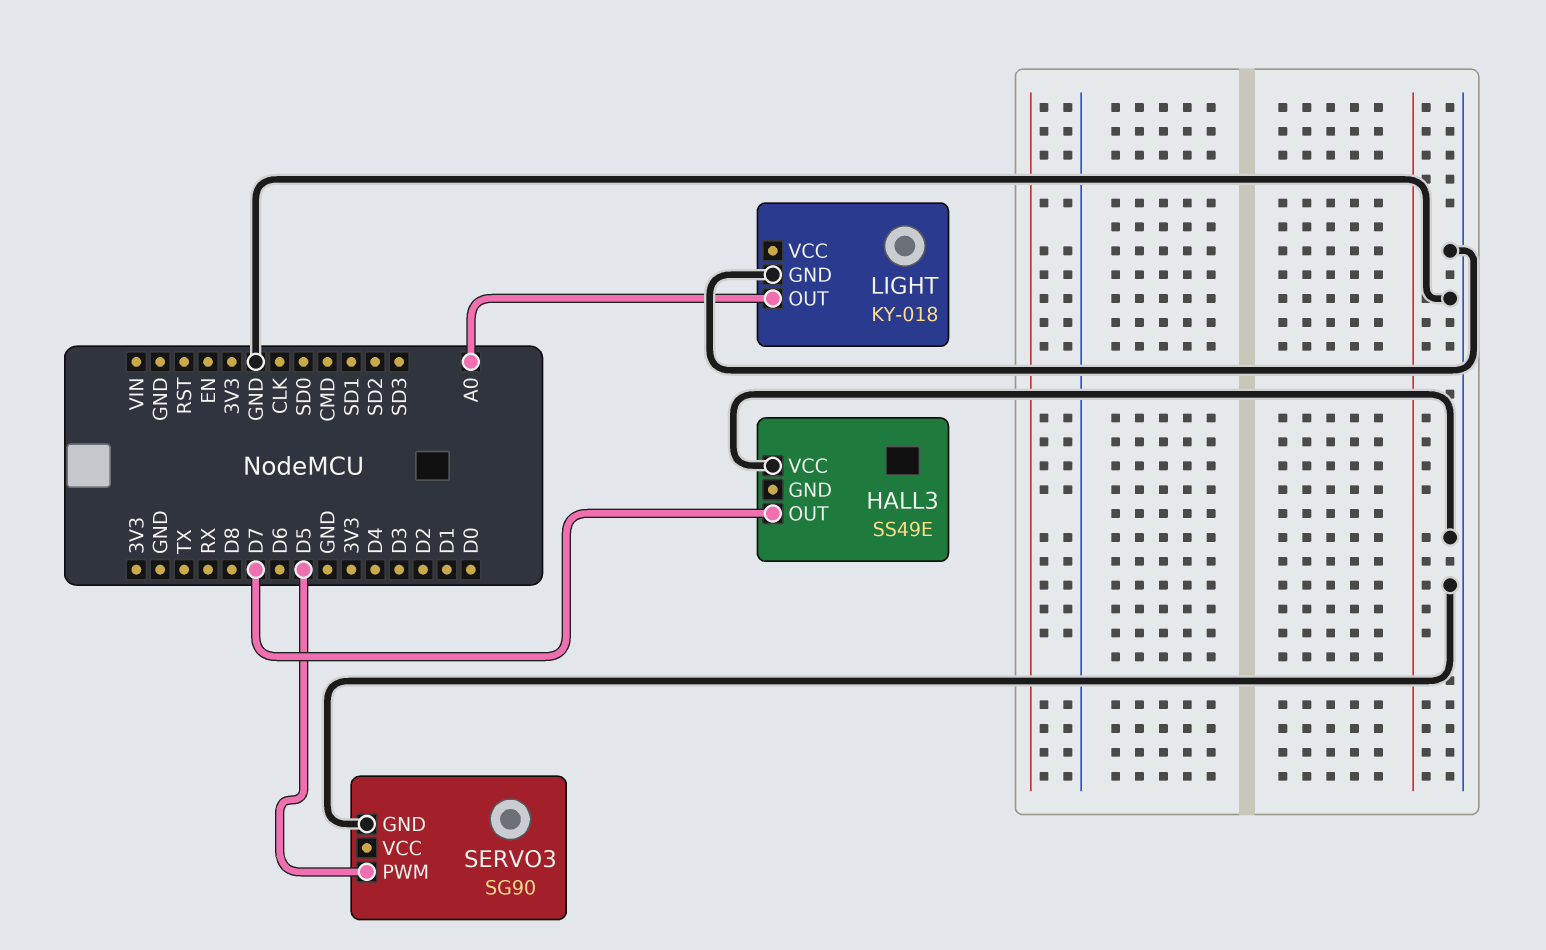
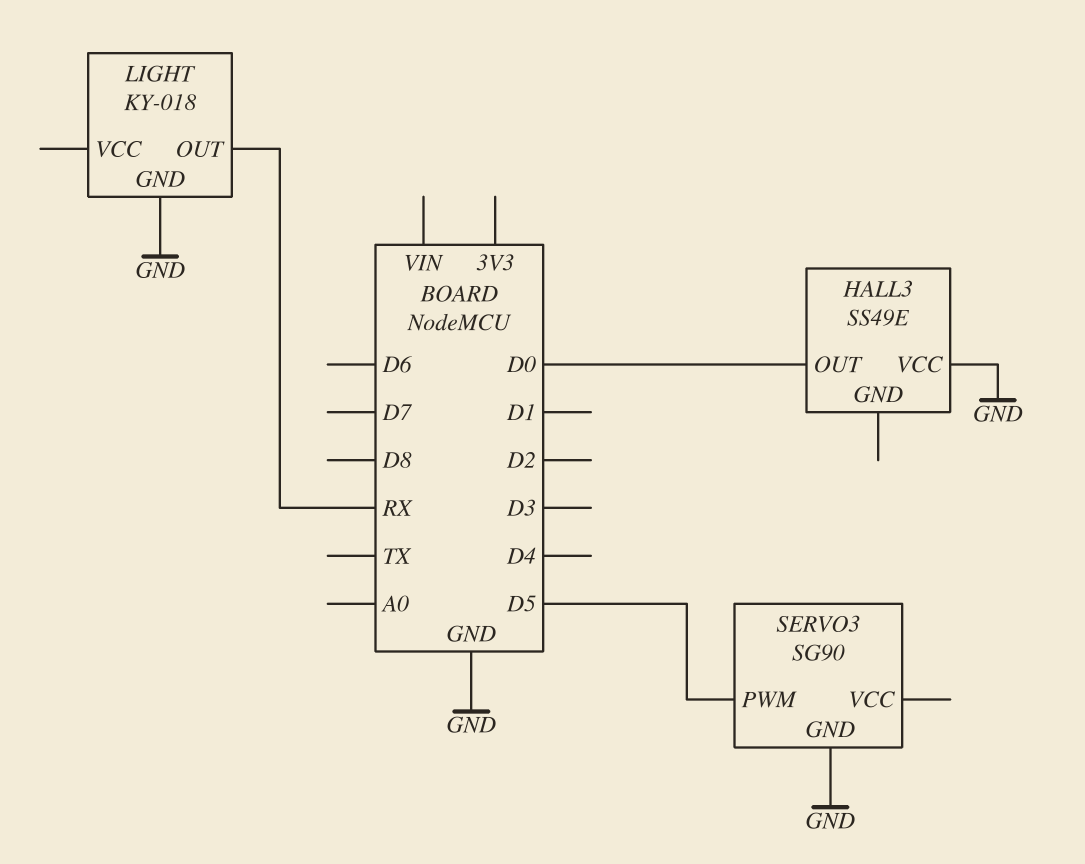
HALL3 pin OUT: D7 -> D0
LIGHT pin OUT: A0 -> RX

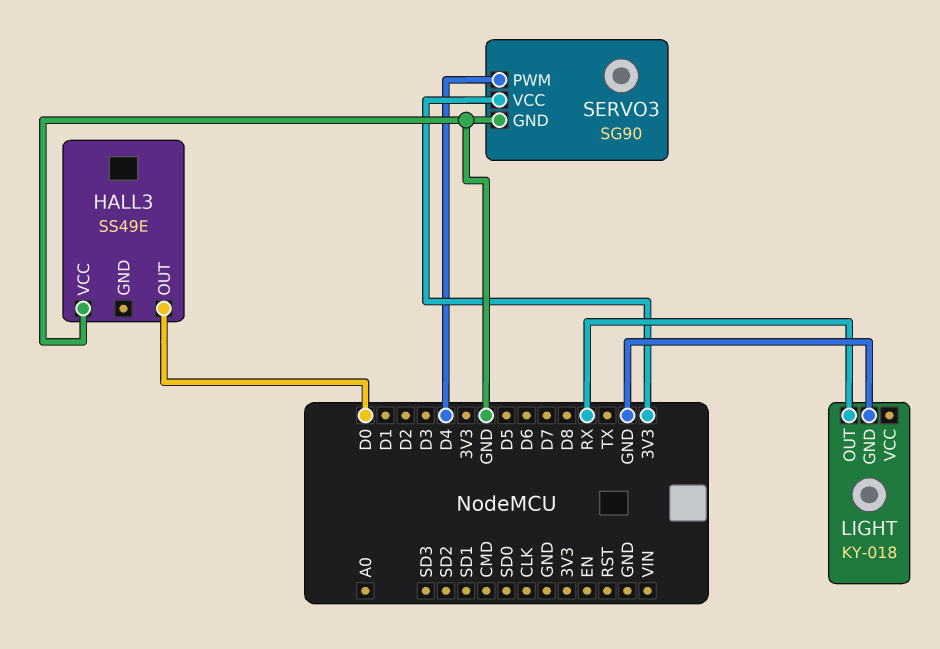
SERVO3 pin PWM: D5 -> D4
SERVO3 pin VCC: none -> 3V3

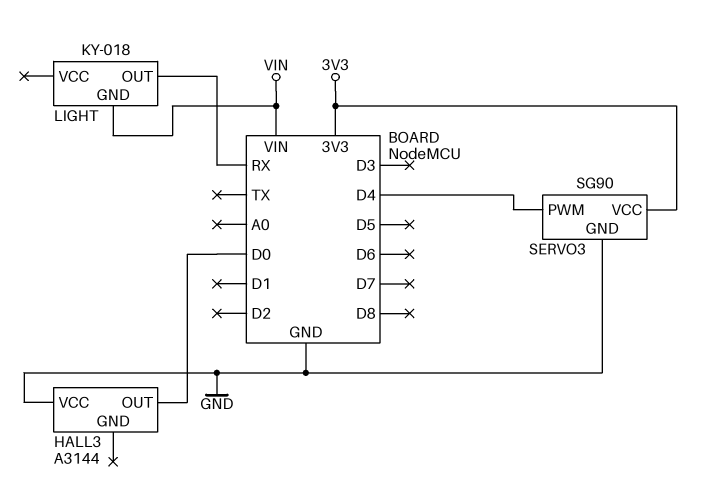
HALL3: SS49E -> A3144
LIGHT pin GND: GND -> VIN

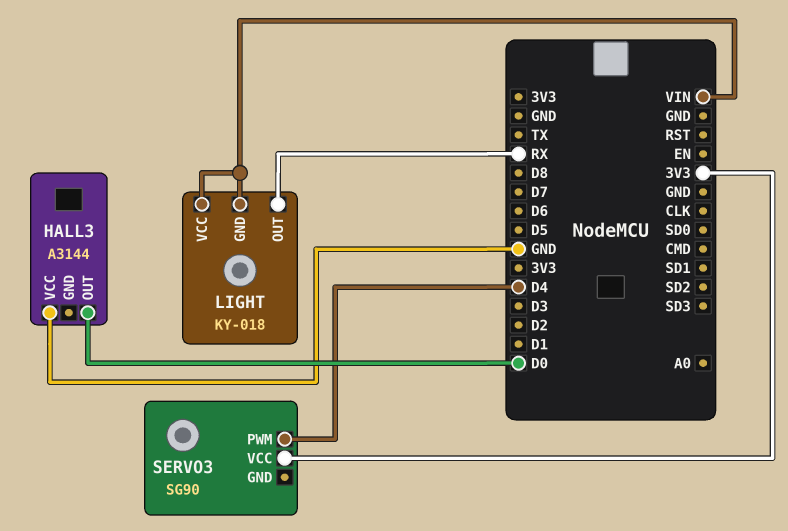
LIGHT pin VCC: none -> VIN
SERVO3 pin GND: GND -> none

